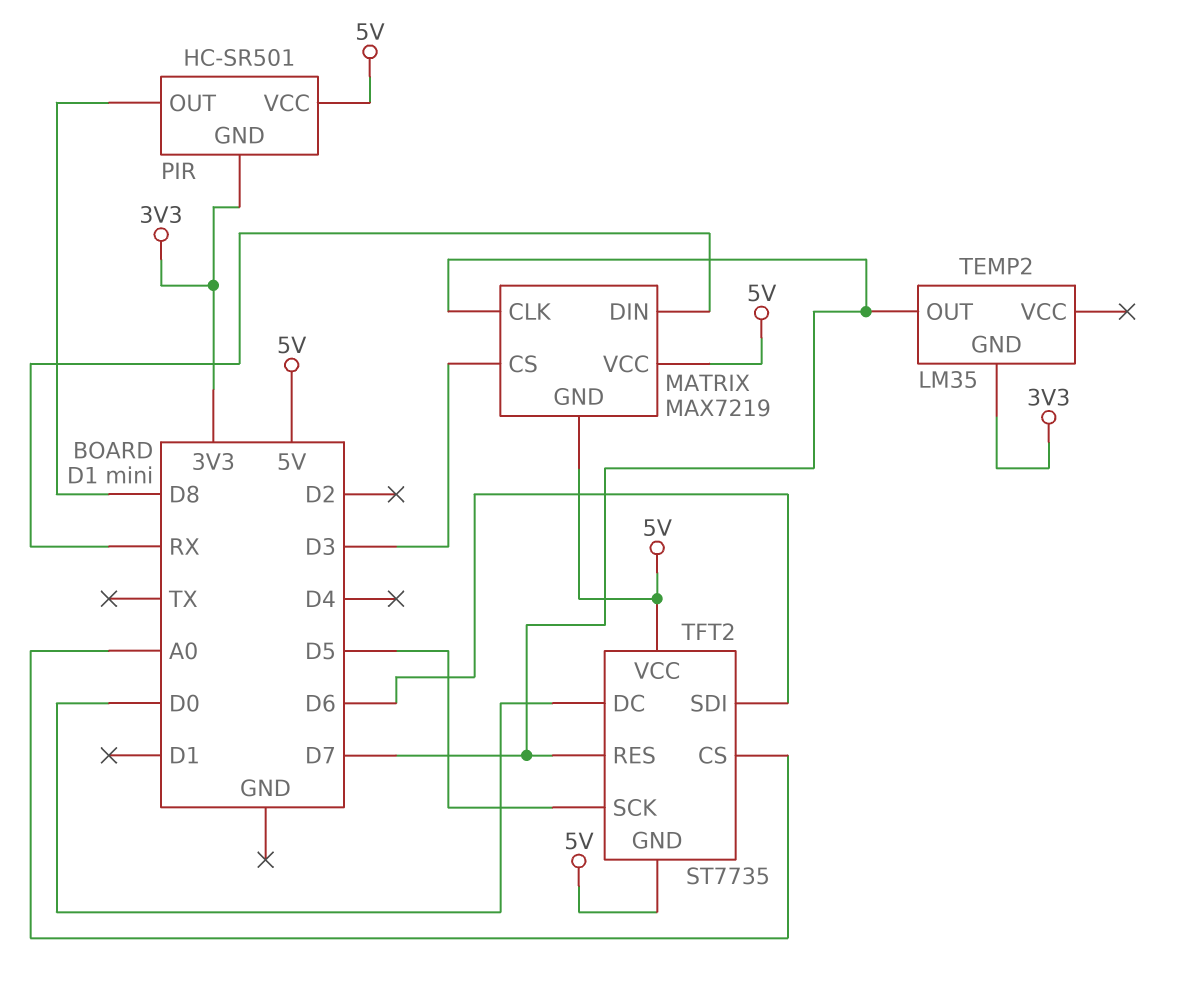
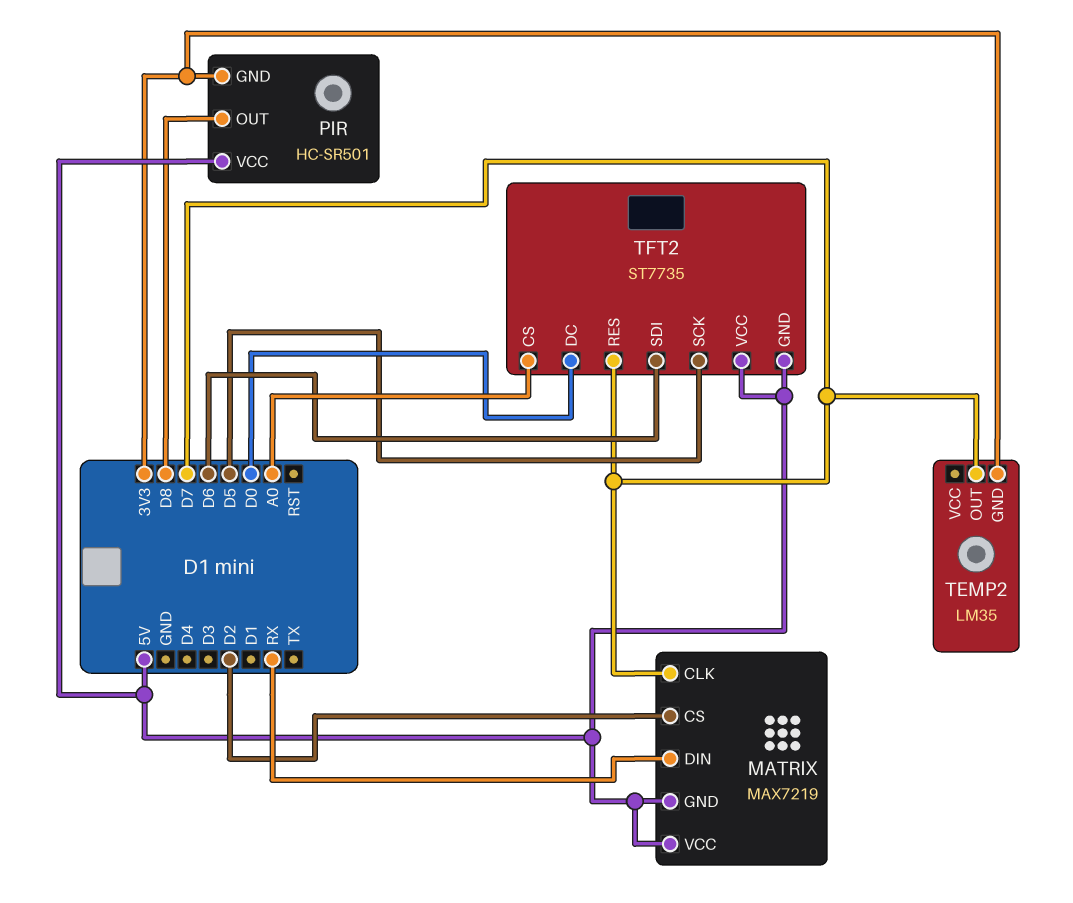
MATRIX pin CS: D3 -> D2

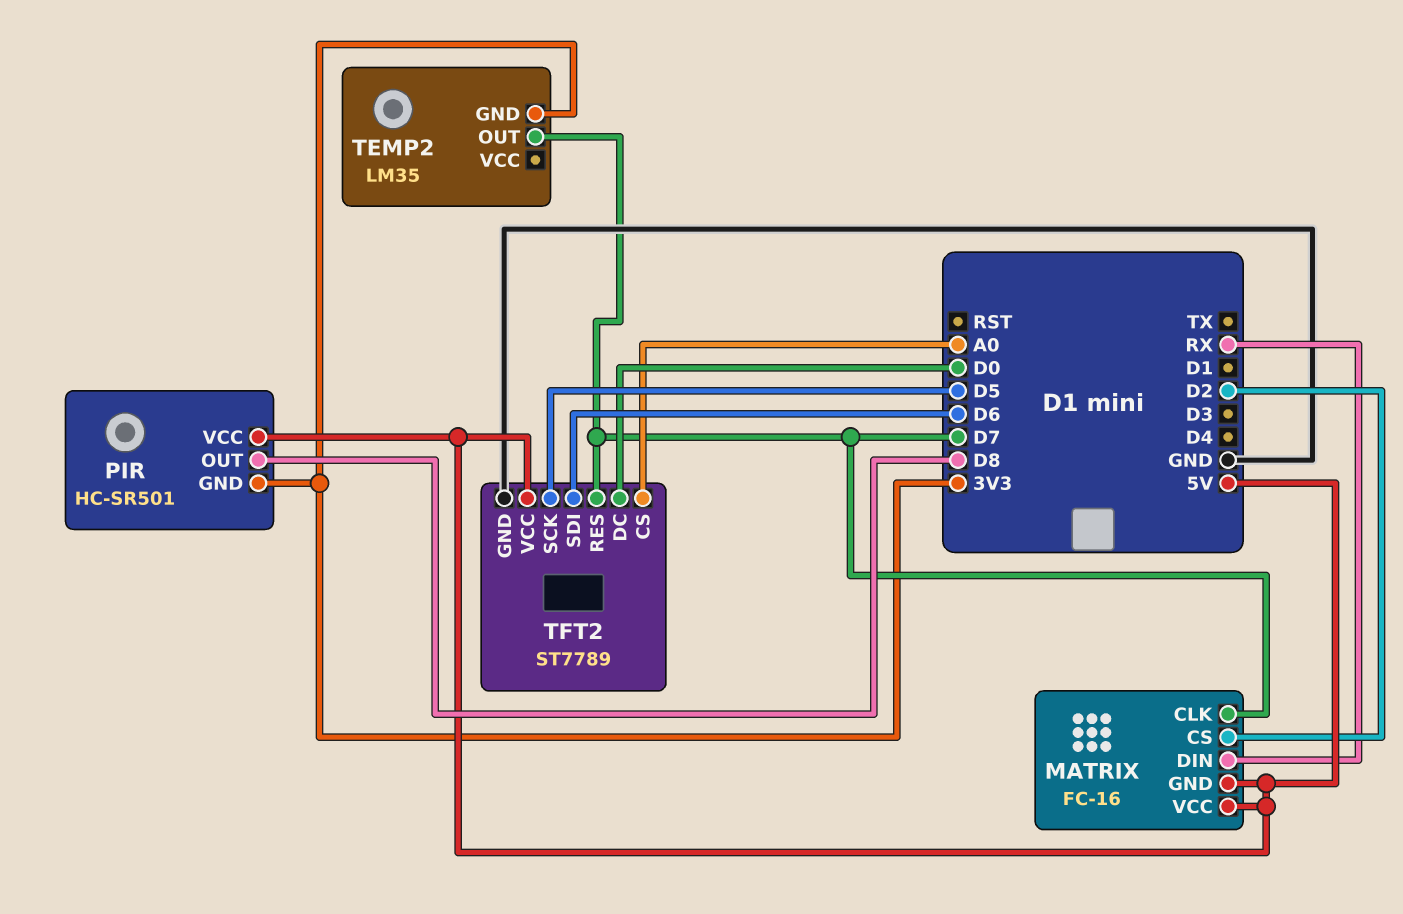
MATRIX: MAX7219 -> FC-16
TFT2: ST7735 -> ST7789
TFT2 pin GND: 5V -> GND

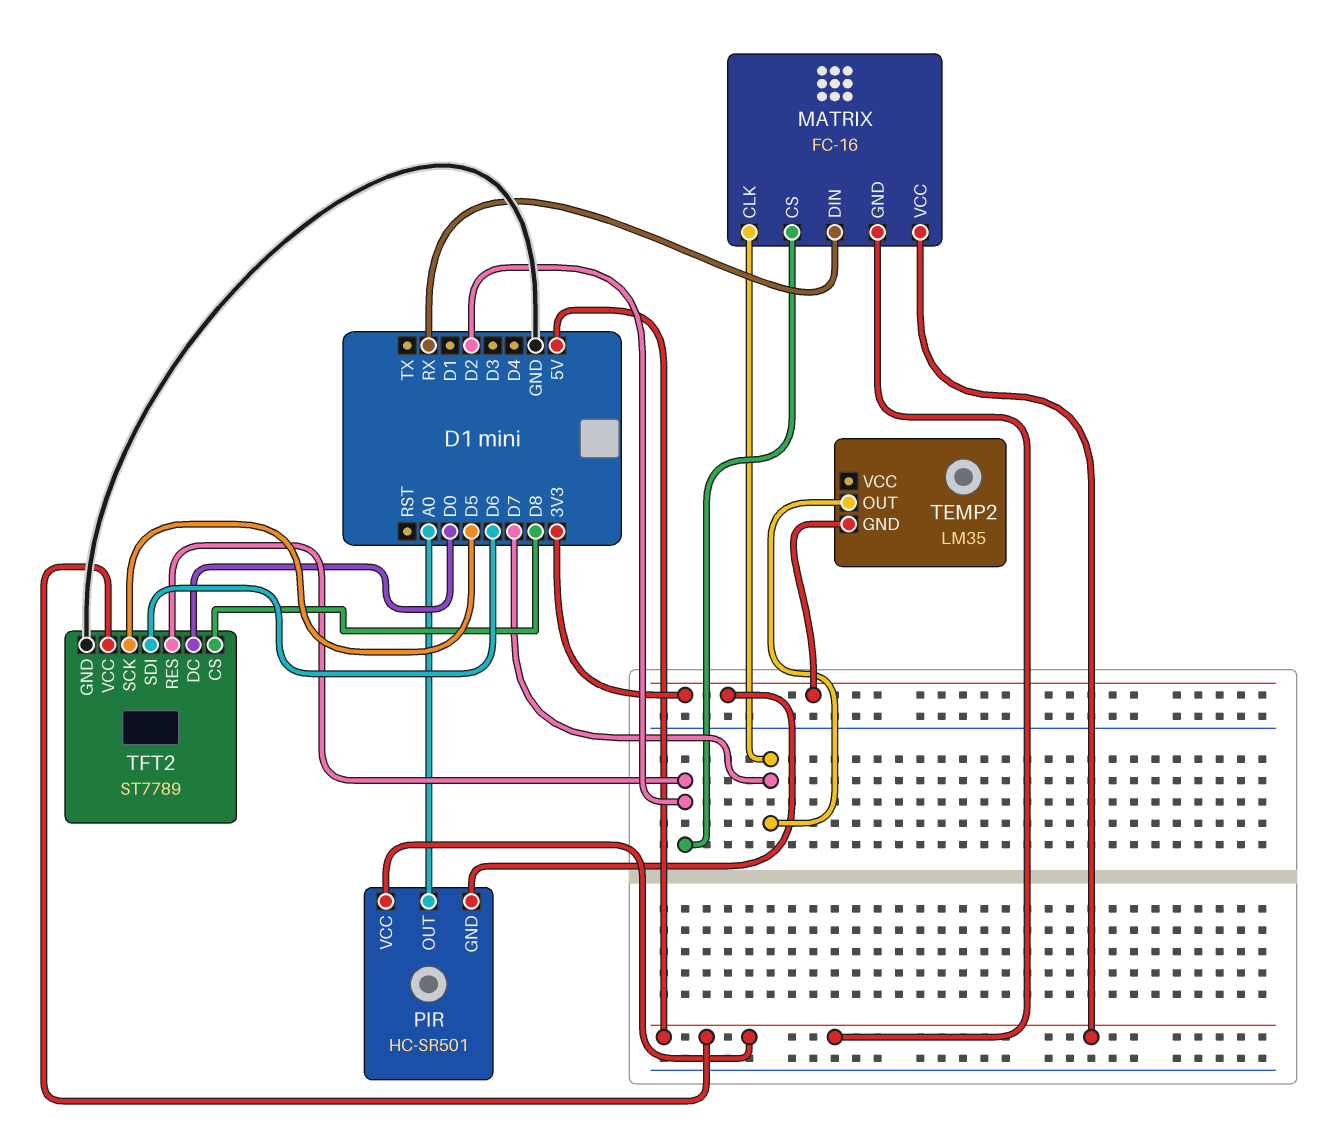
PIR pin OUT: D8 -> A0
TFT2 pin CS: A0 -> D8
TFT2 pin RES: D7 -> D2

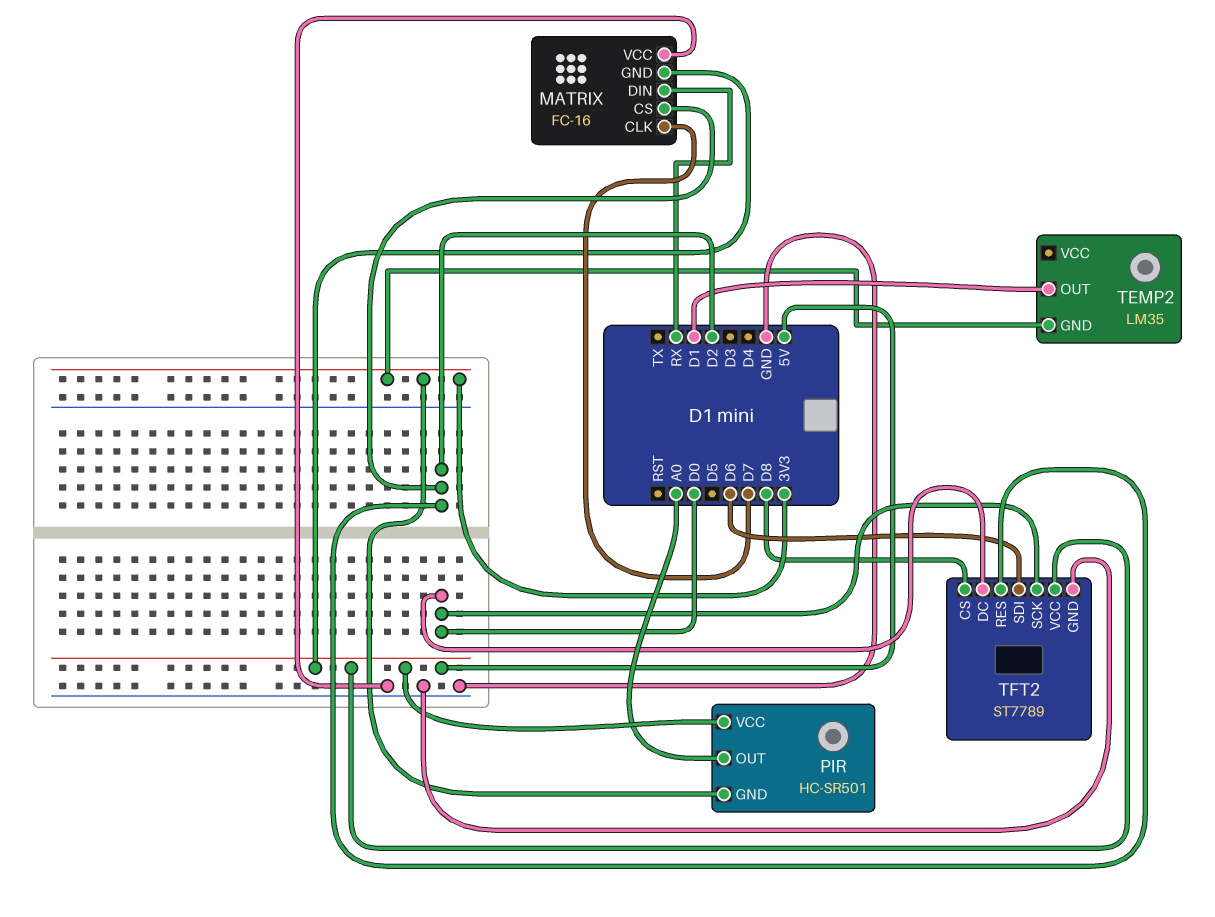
MATRIX pin VCC: 5V -> GND
TEMP2 pin OUT: D7 -> D1
TFT2 pin SCK: D5 -> D0

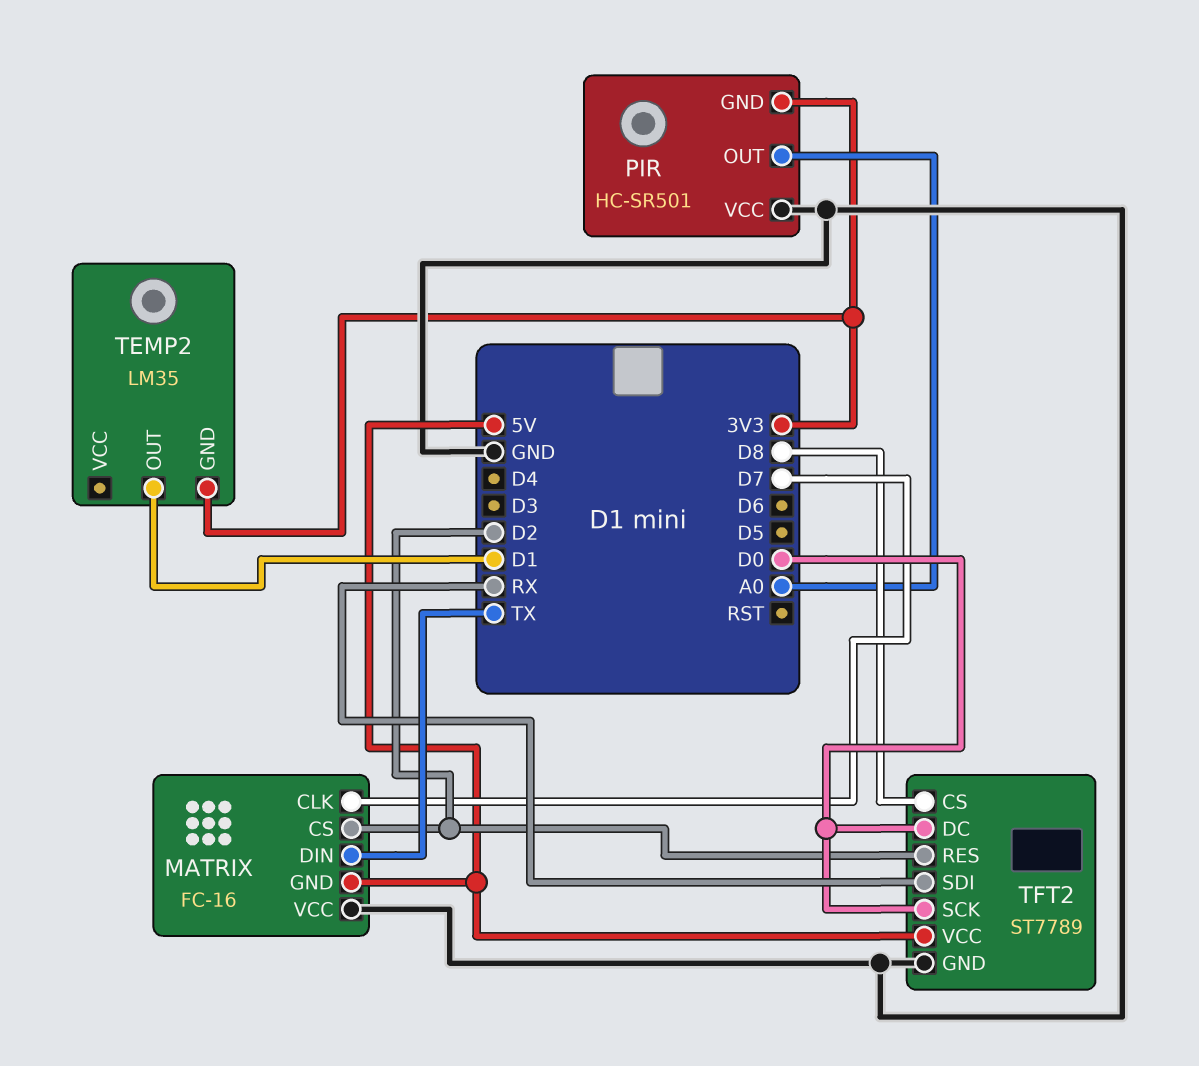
MATRIX pin DIN: RX -> TX
PIR pin VCC: 5V -> GND
TFT2 pin SDI: D6 -> RX

